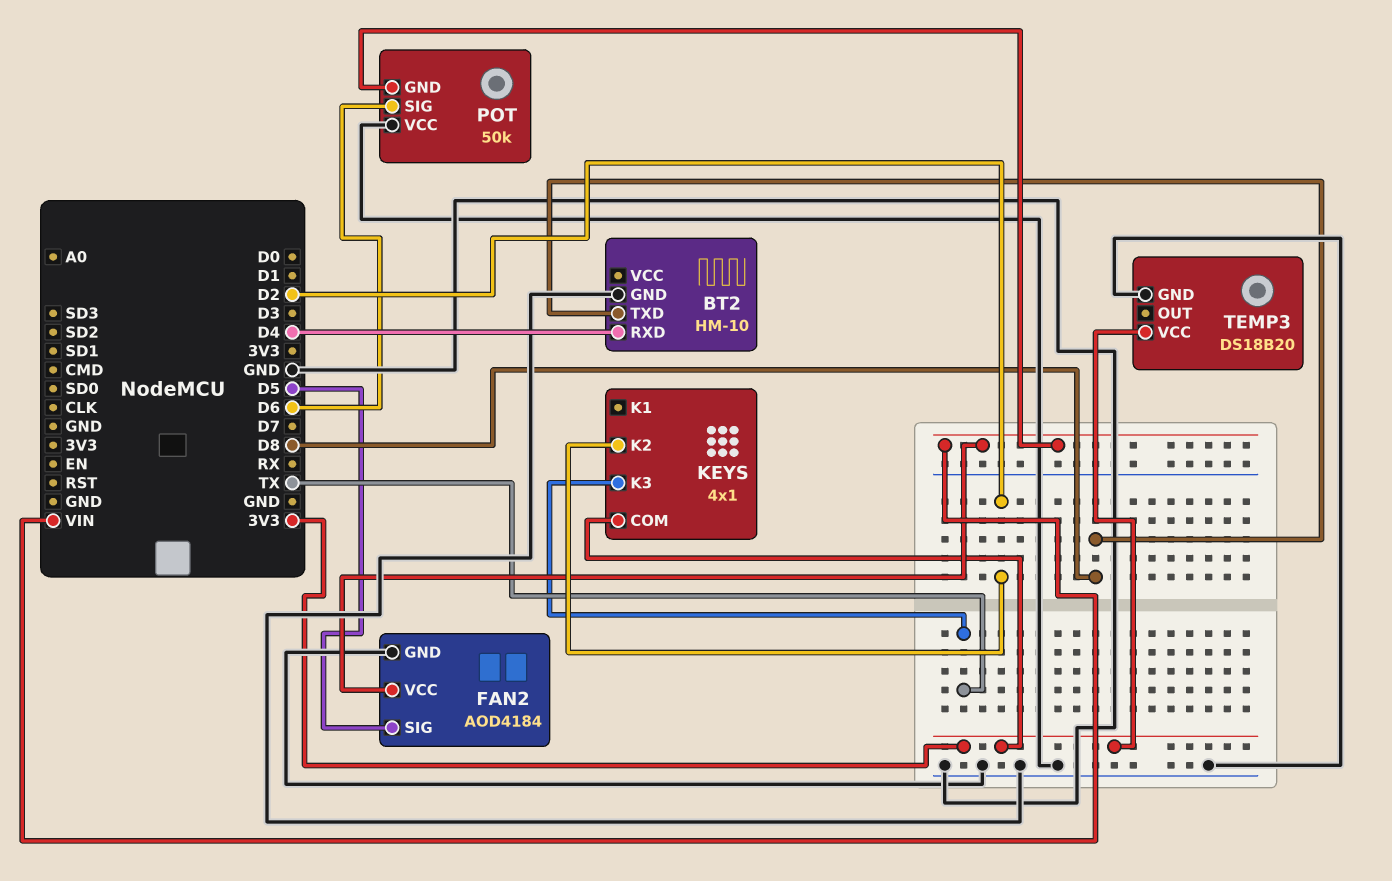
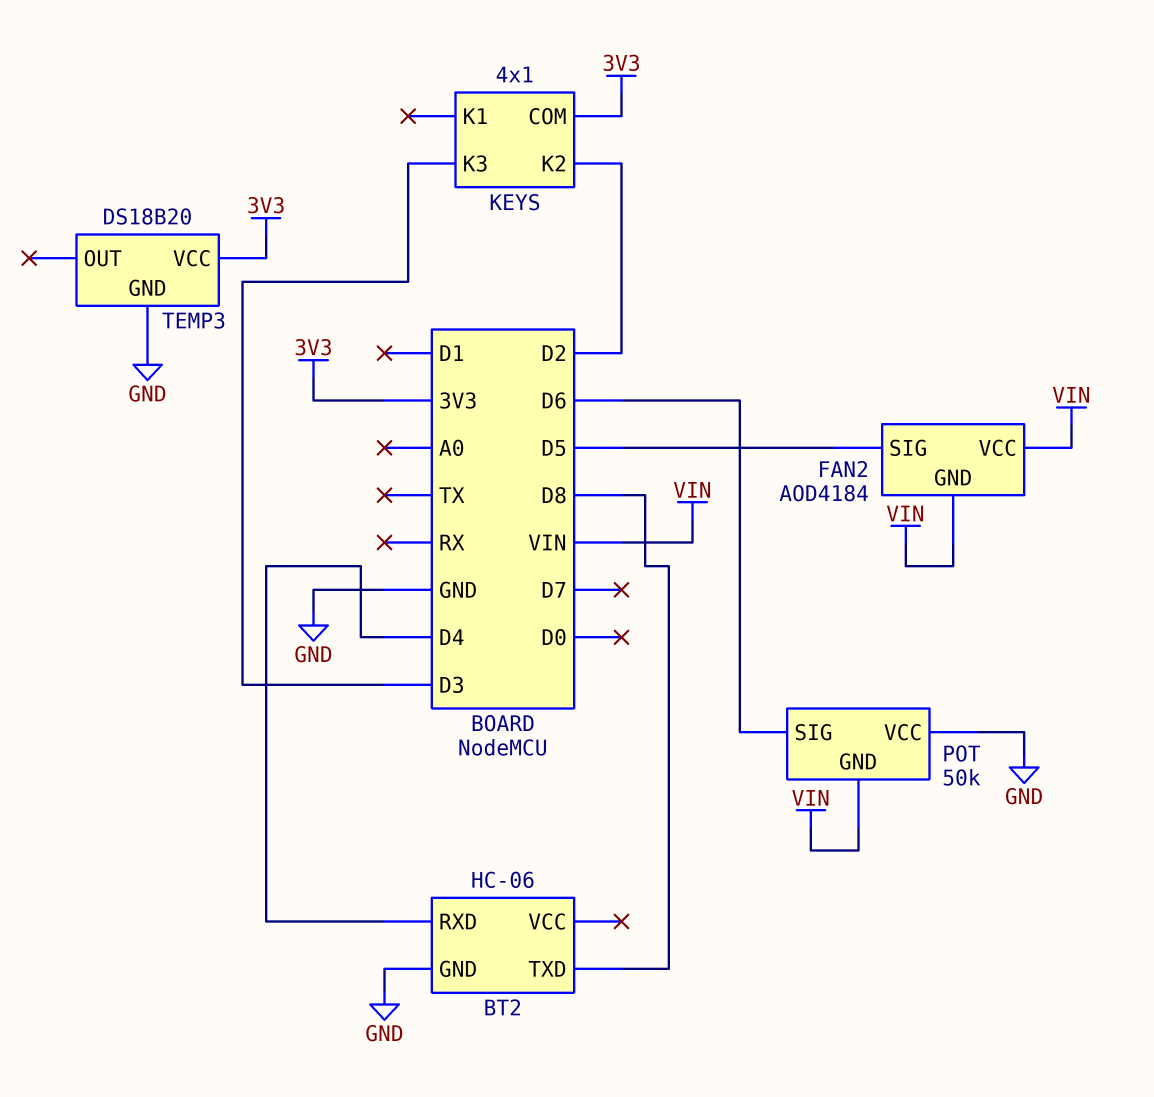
BT2: HM-10 -> HC-06
FAN2 pin GND: GND -> VIN
KEYS pin K3: TX -> D3

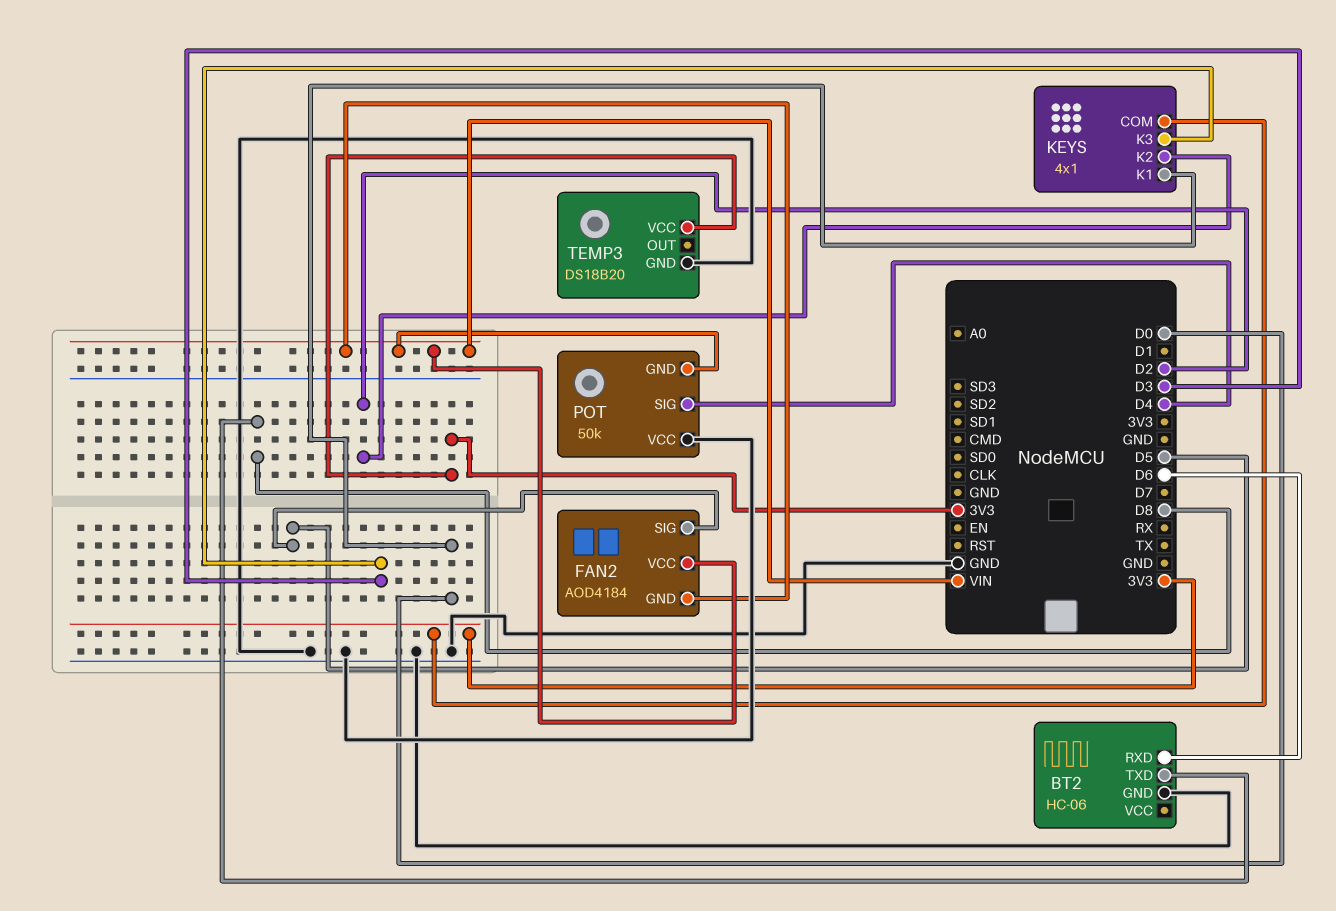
BT2 pin RXD: D4 -> D6
KEYS pin K1: none -> D0
POT pin SIG: D6 -> D4

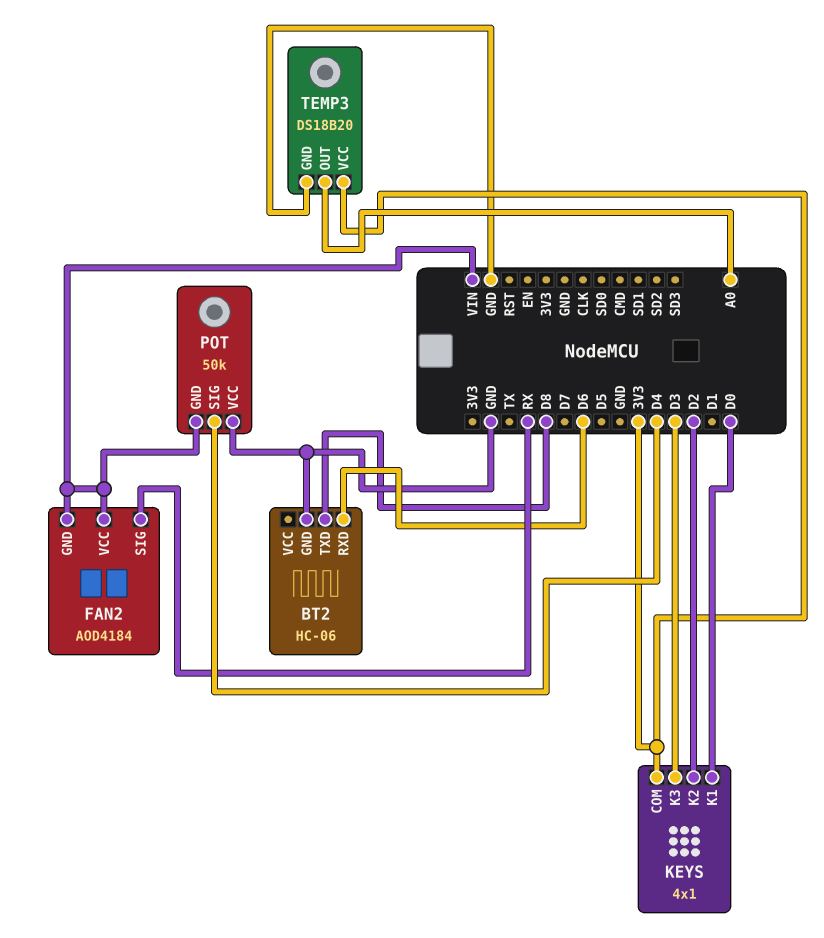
FAN2 pin SIG: D5 -> RX
TEMP3 pin OUT: none -> A0

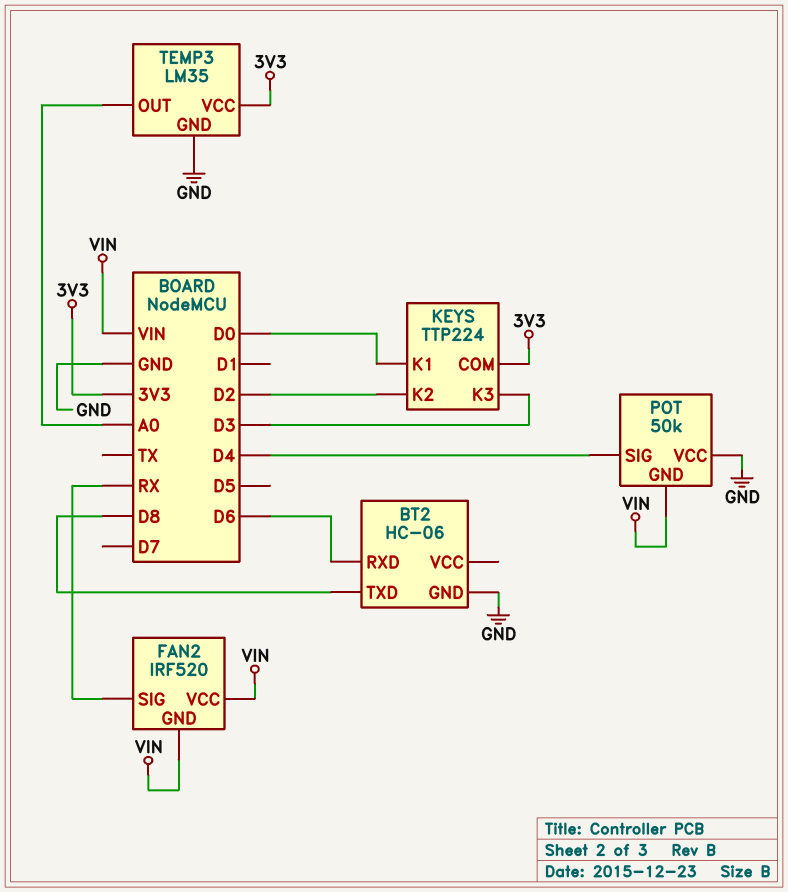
FAN2: AOD4184 -> IRF520
KEYS: 4x1 -> TTP224
TEMP3: DS18B20 -> LM35

